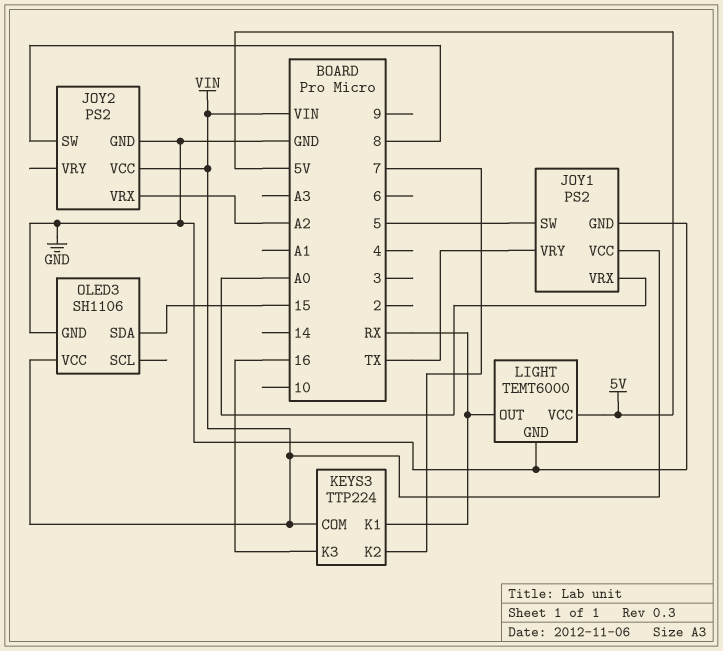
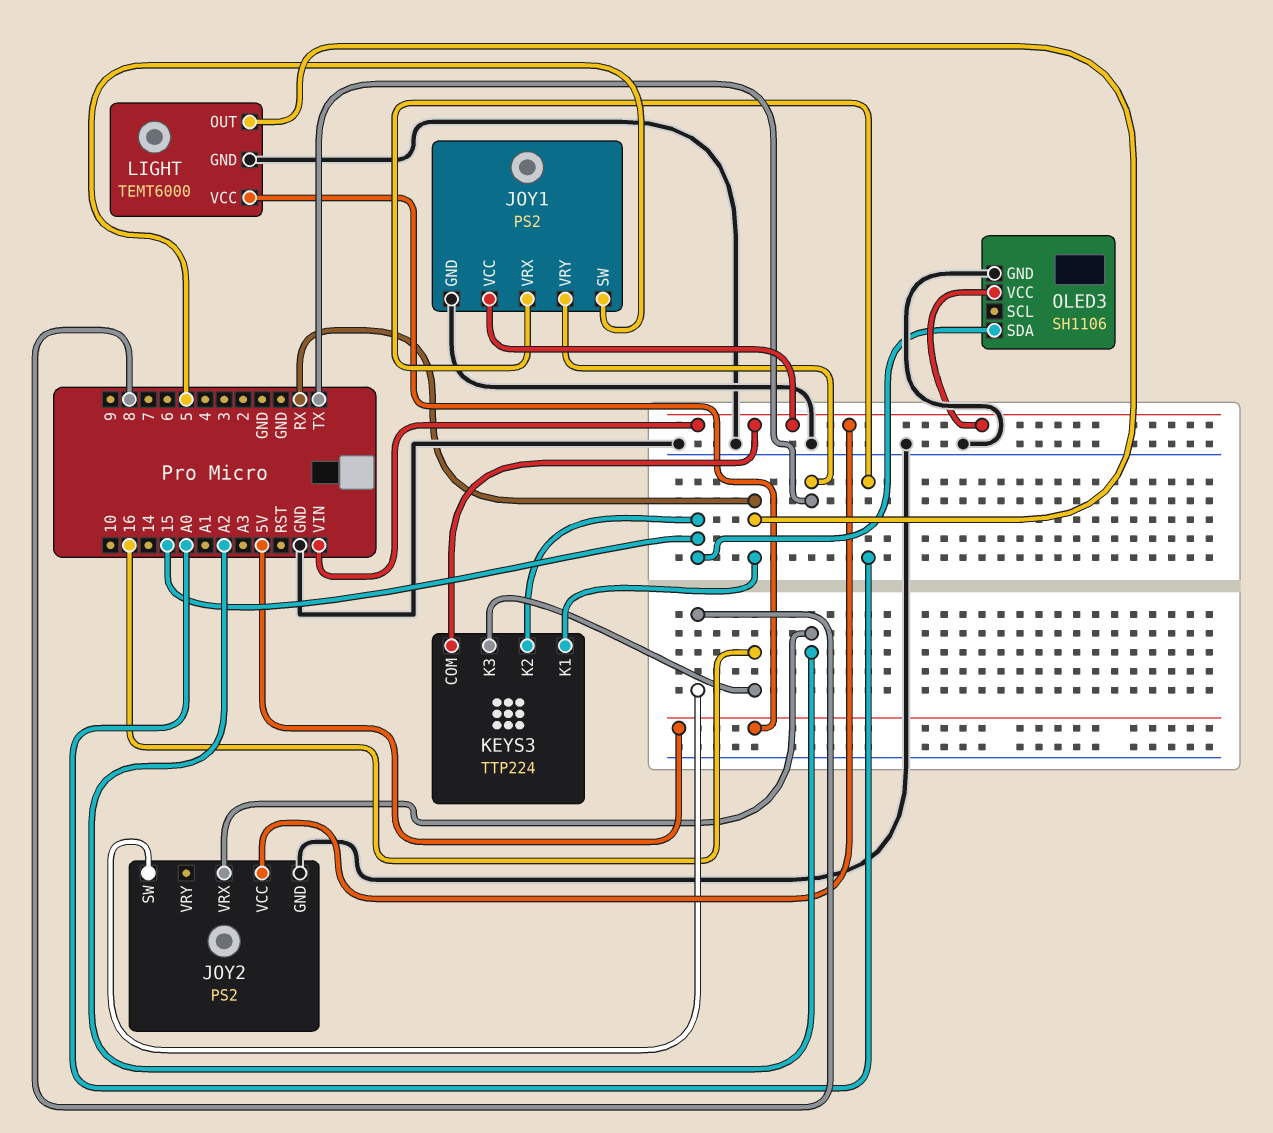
KEYS3 pin K2: 7 -> 15

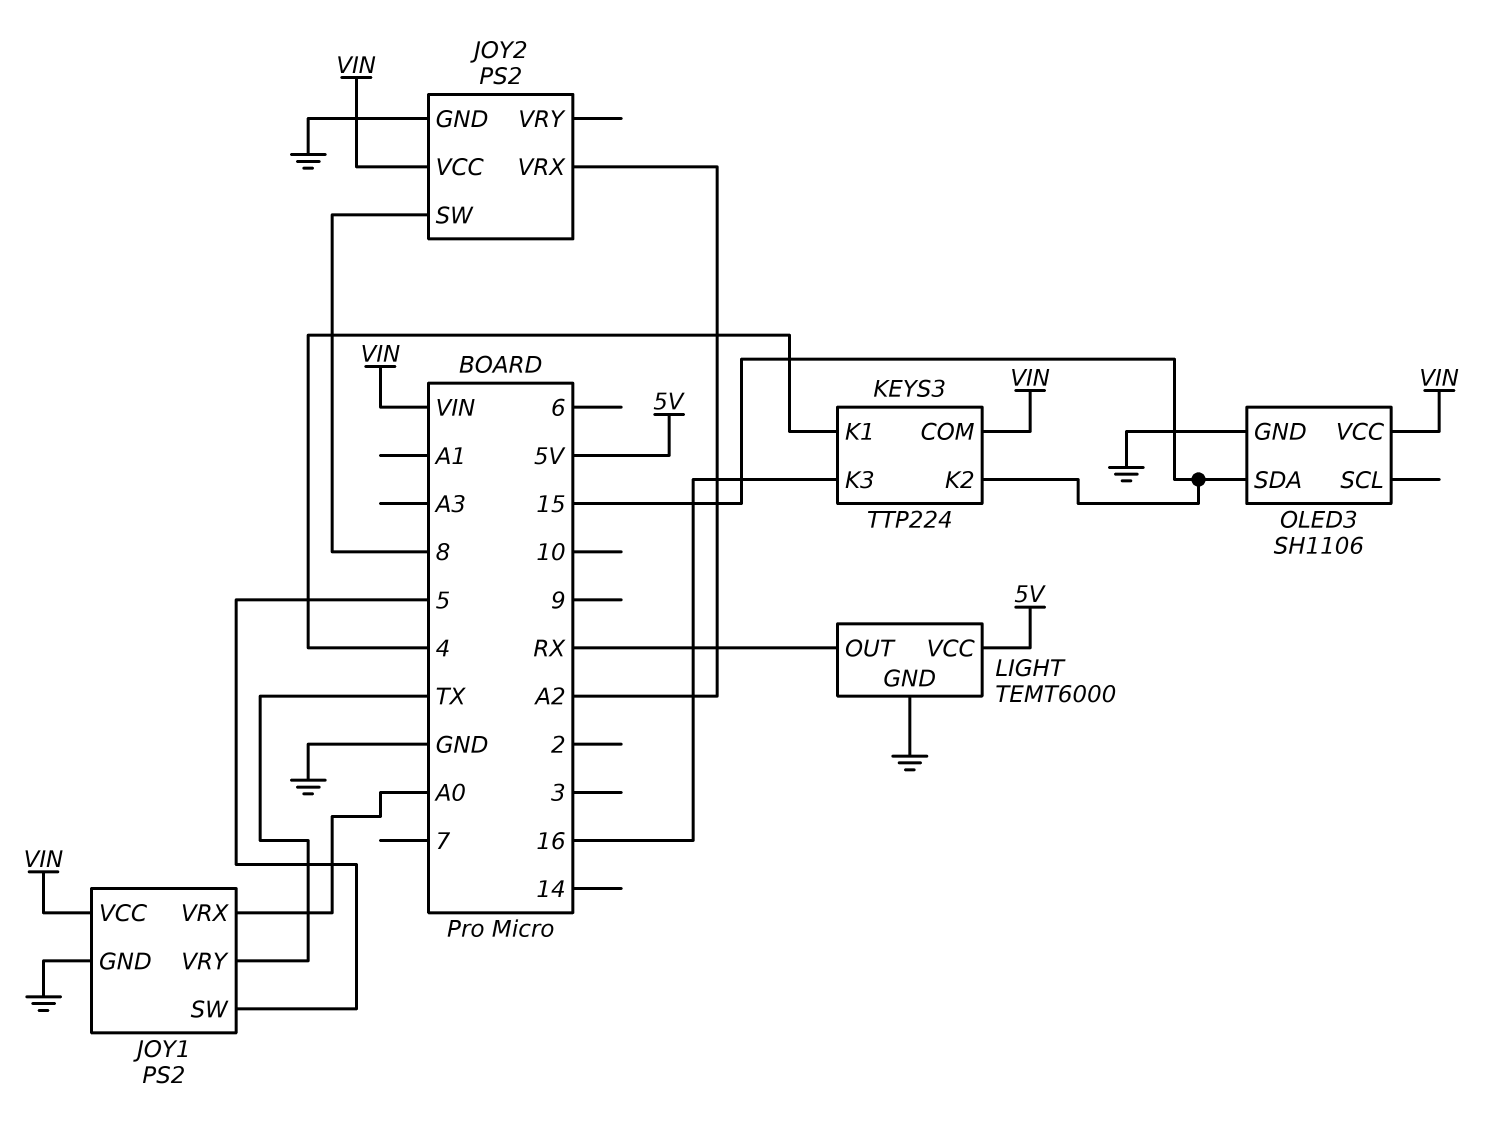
KEYS3 pin K1: RX -> 4

